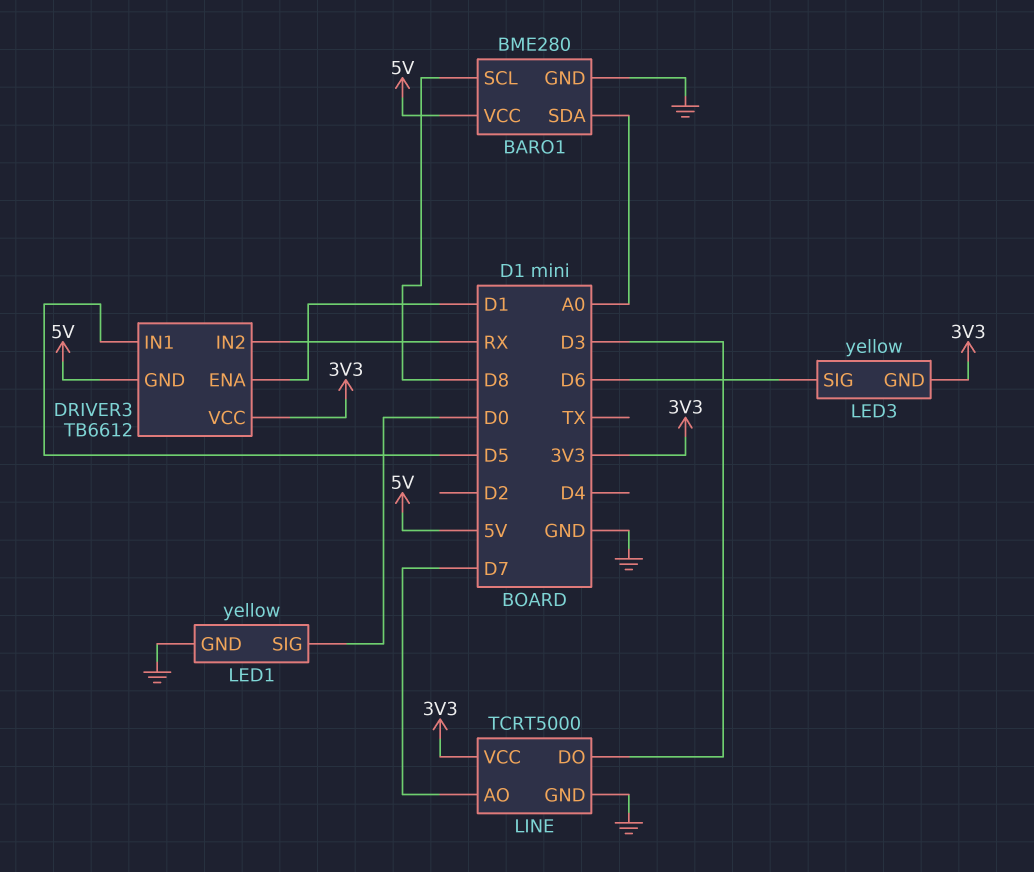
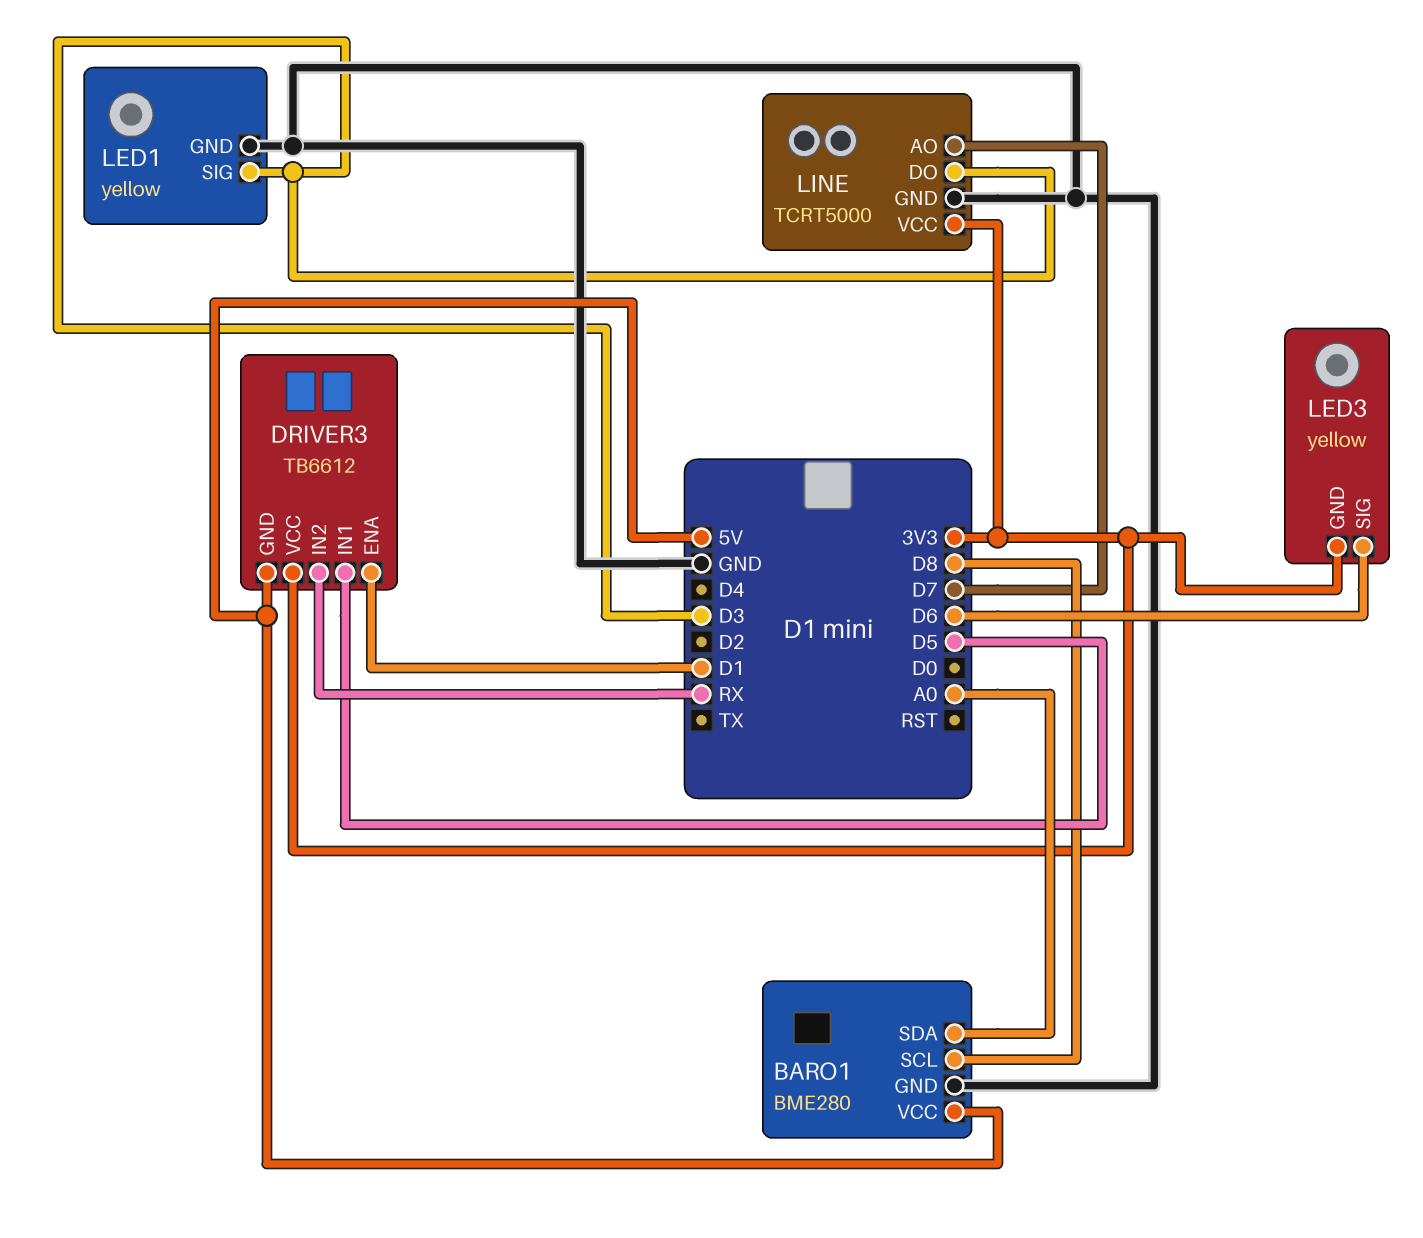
LED1 pin SIG: D0 -> D3

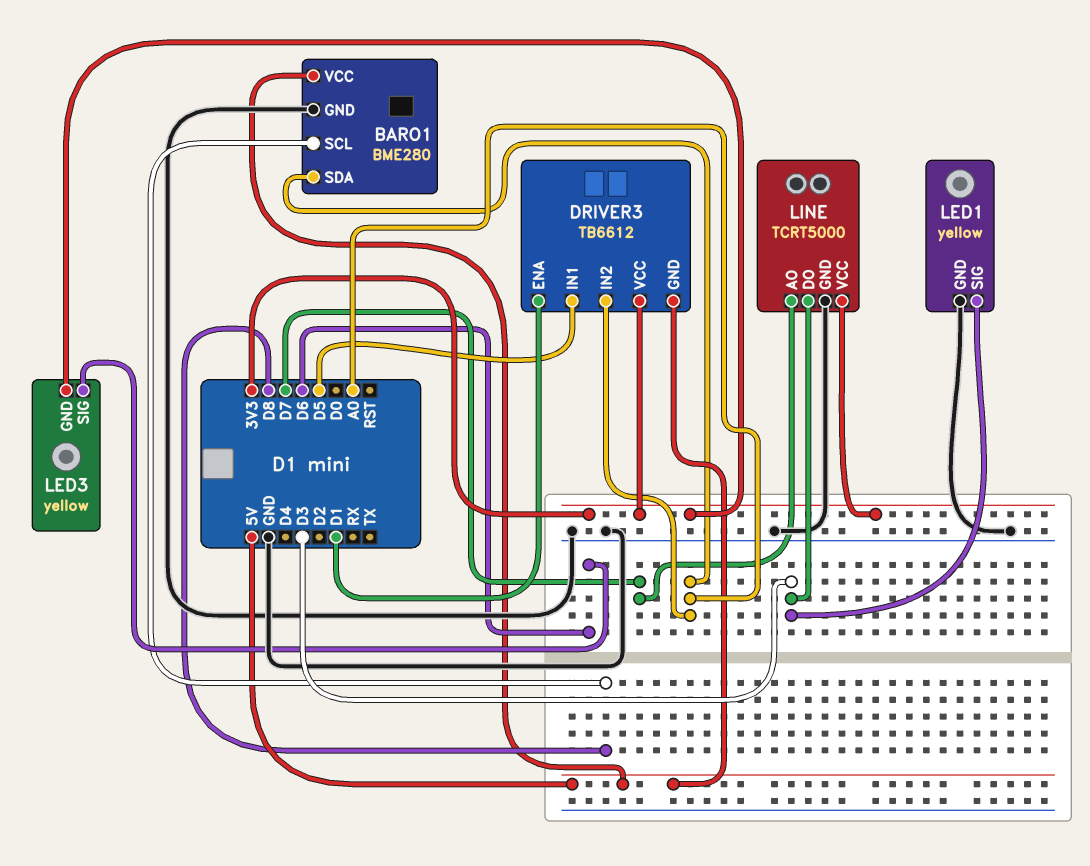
DRIVER3 pin IN2: RX -> A0

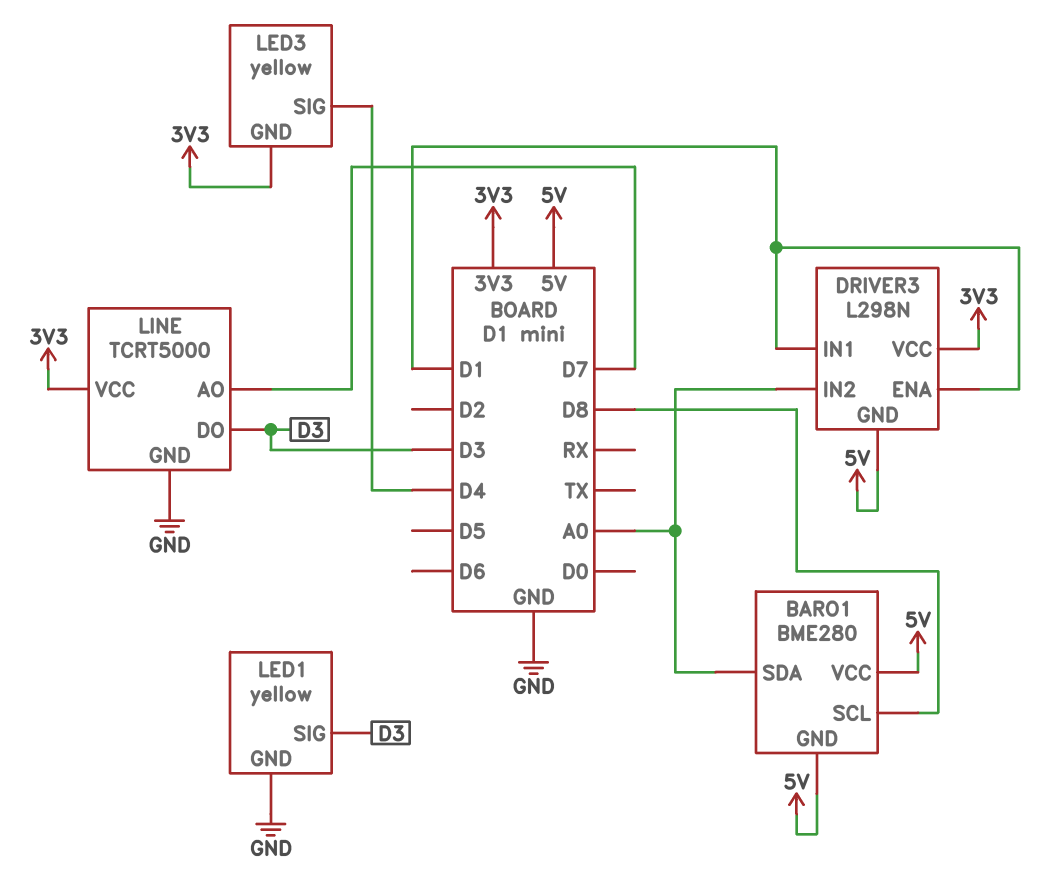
BARO1 pin GND: GND -> 5V
DRIVER3: TB6612 -> L298N
DRIVER3 pin IN1: D5 -> D1
LED3 pin SIG: D6 -> D4

